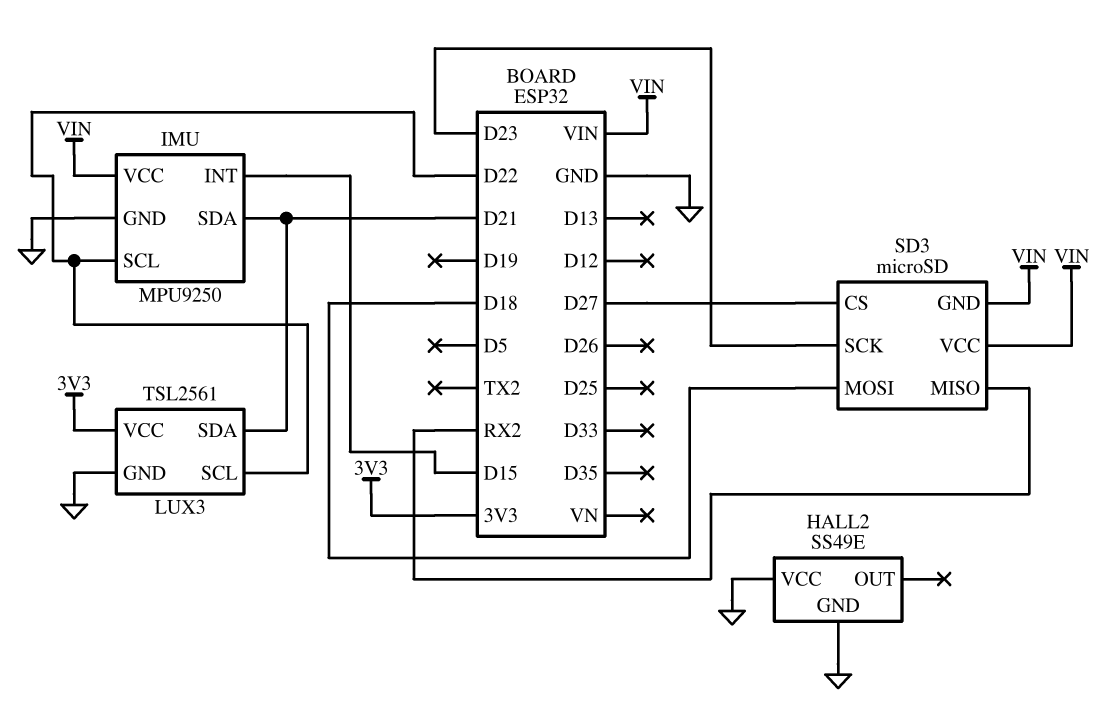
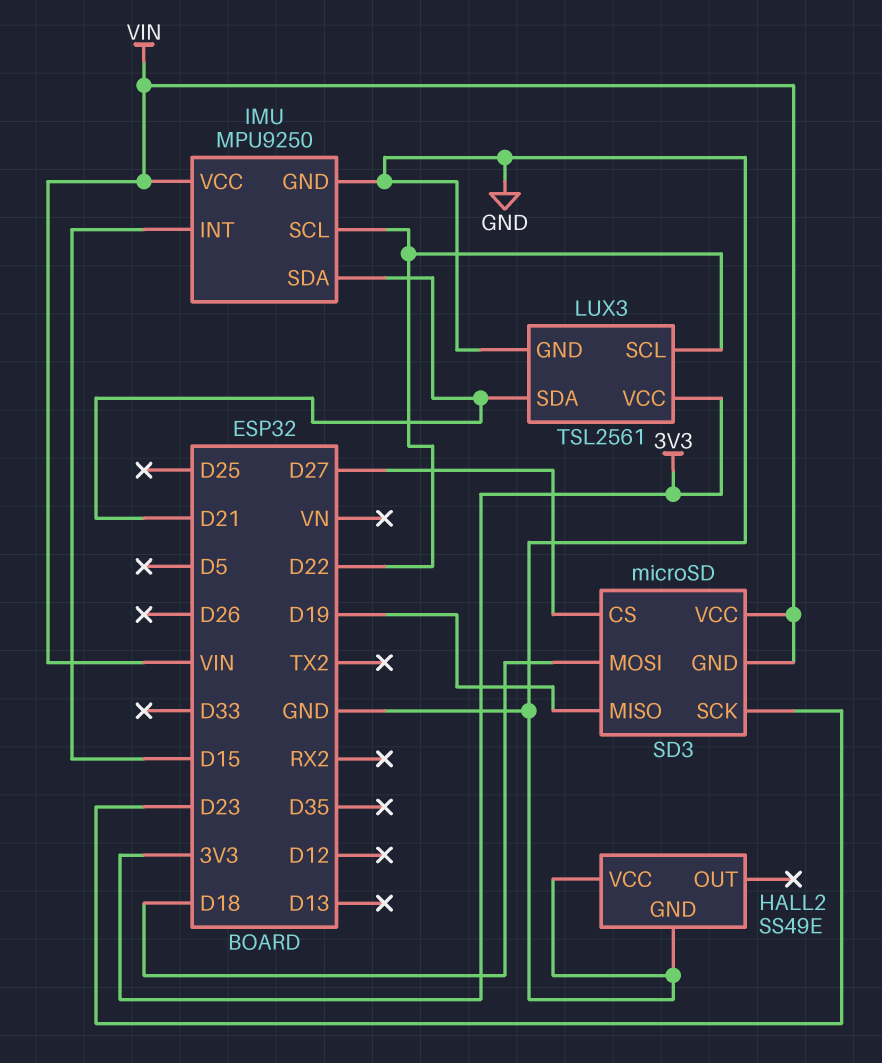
SD3 pin MISO: RX2 -> D19

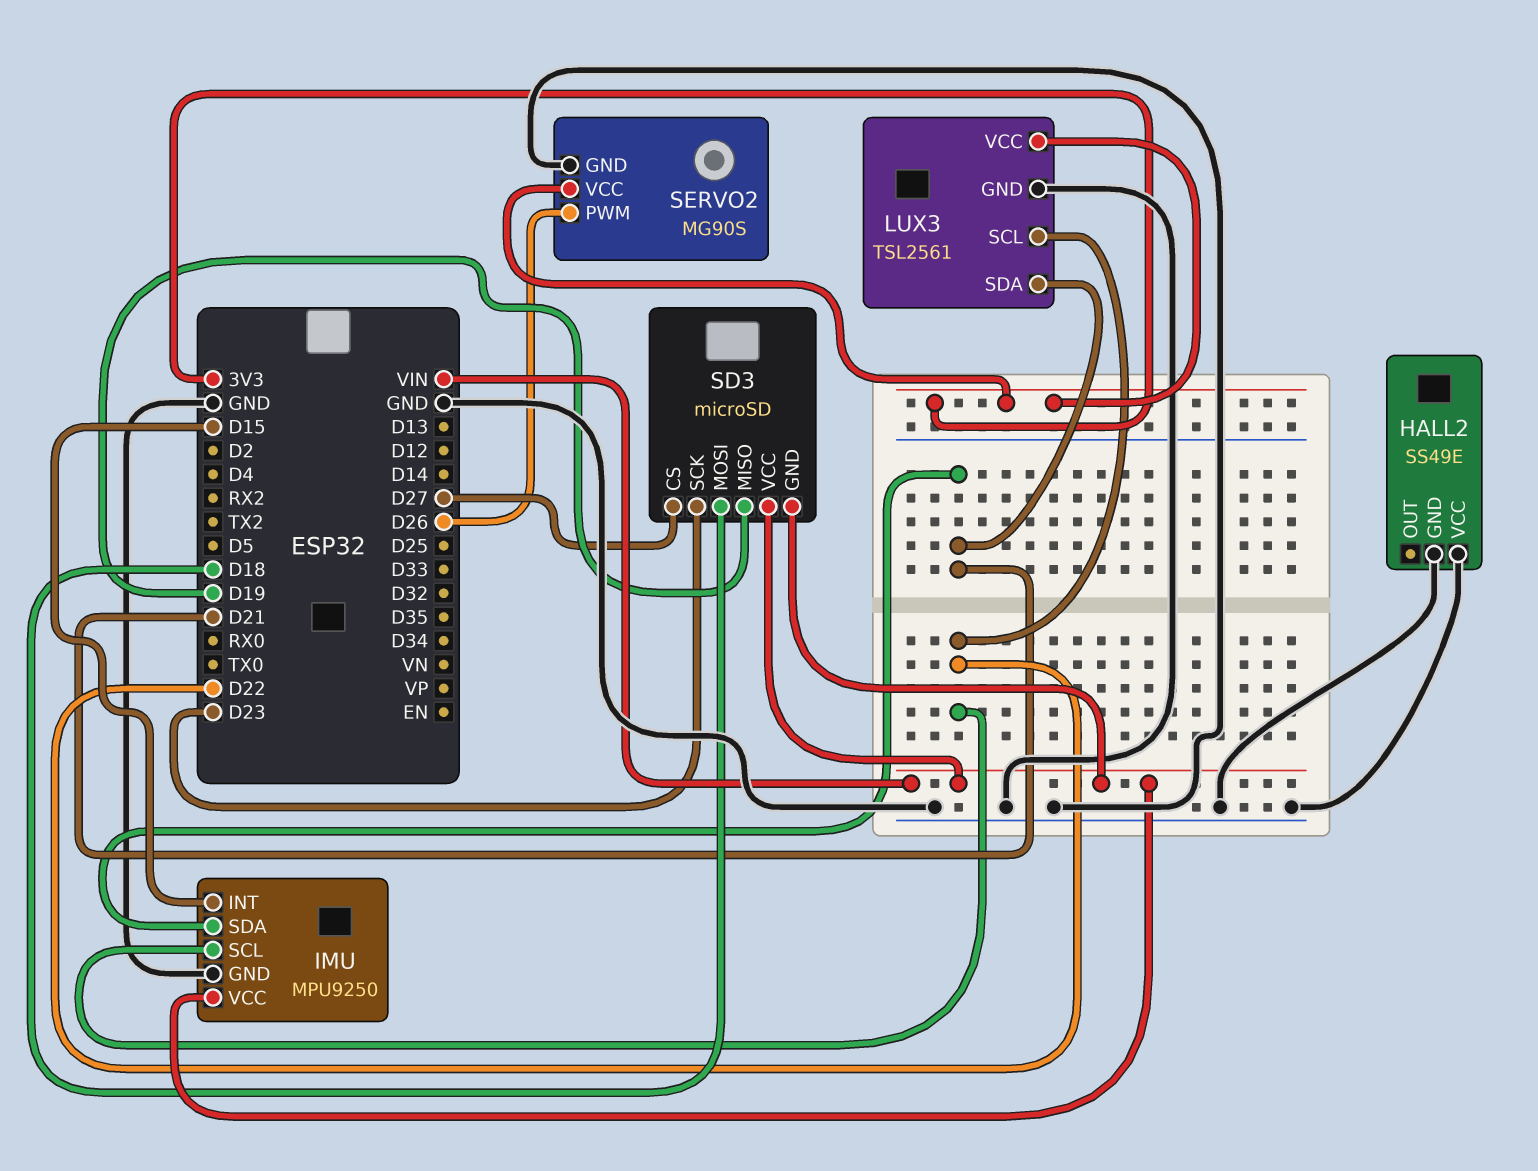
SERVO2: none -> MG90S
SERVO2 pin GND: none -> GND
SERVO2 pin PWM: none -> D26
SERVO2 pin VCC: none -> 3V3

